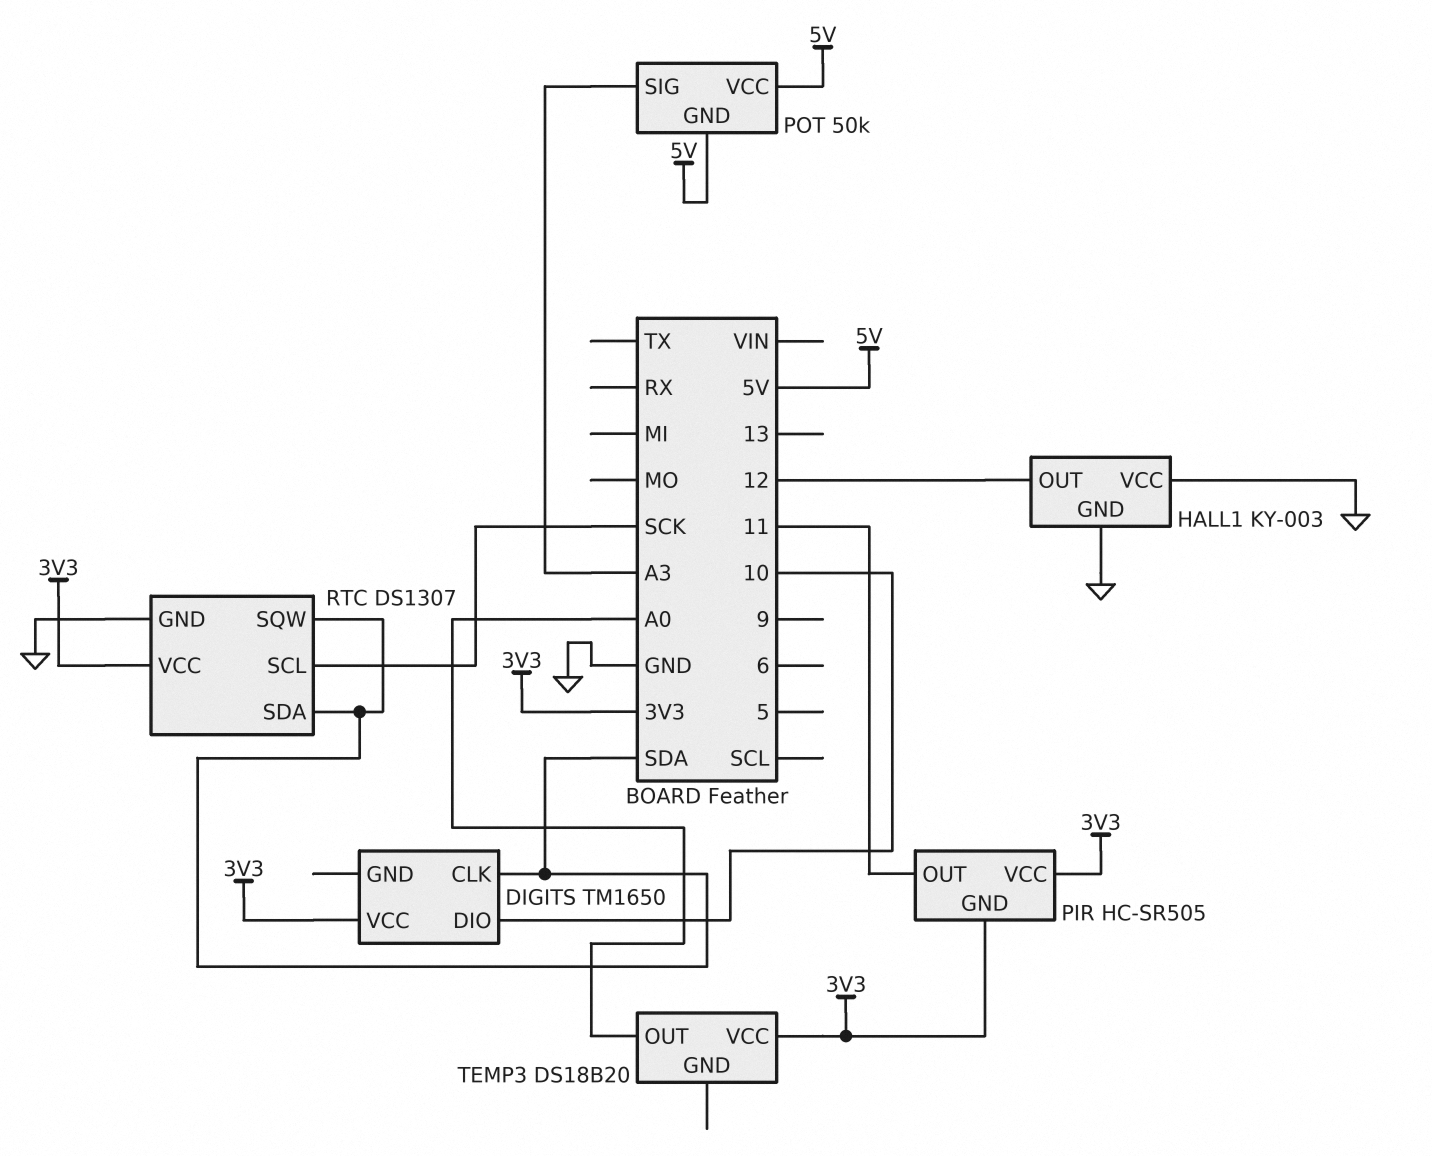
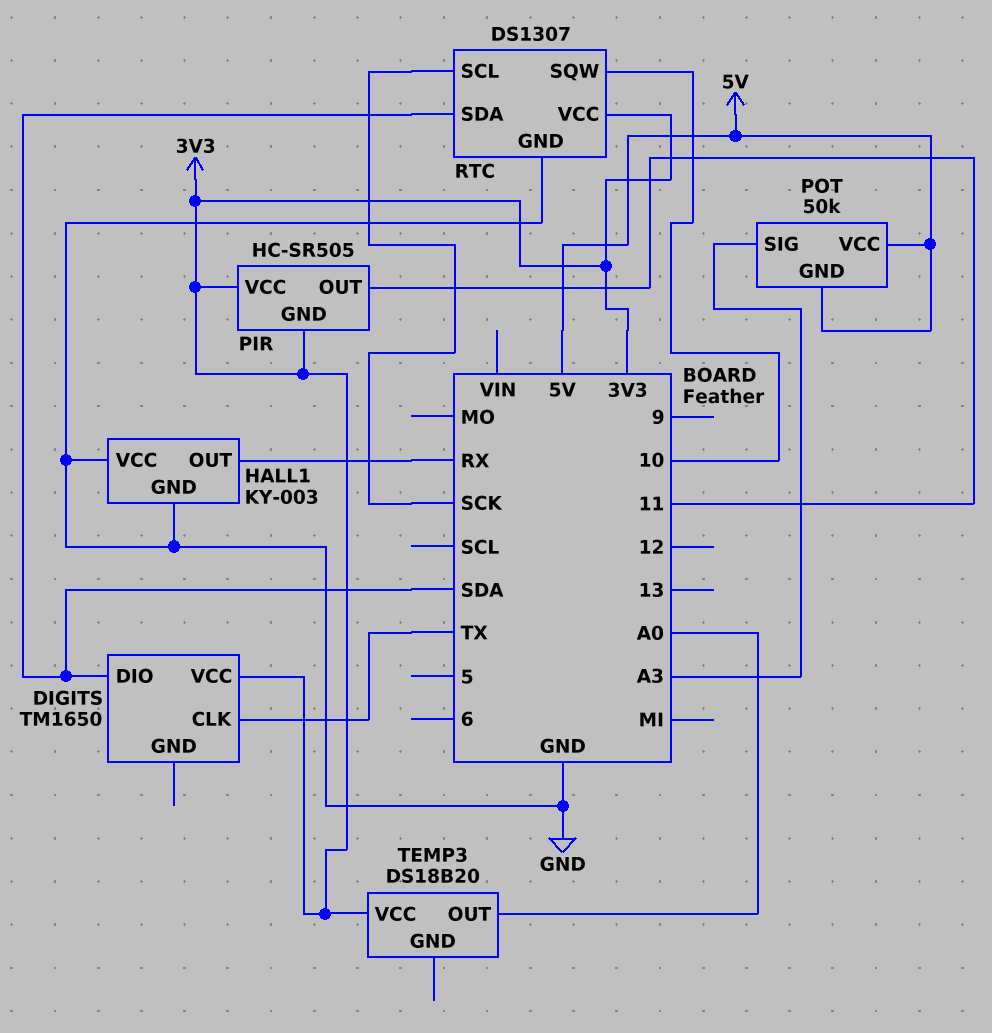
DIGITS pin CLK: SDA -> TX
DIGITS pin DIO: 10 -> SDA
HALL1 pin OUT: 12 -> RX
RTC pin SQW: SDA -> 10

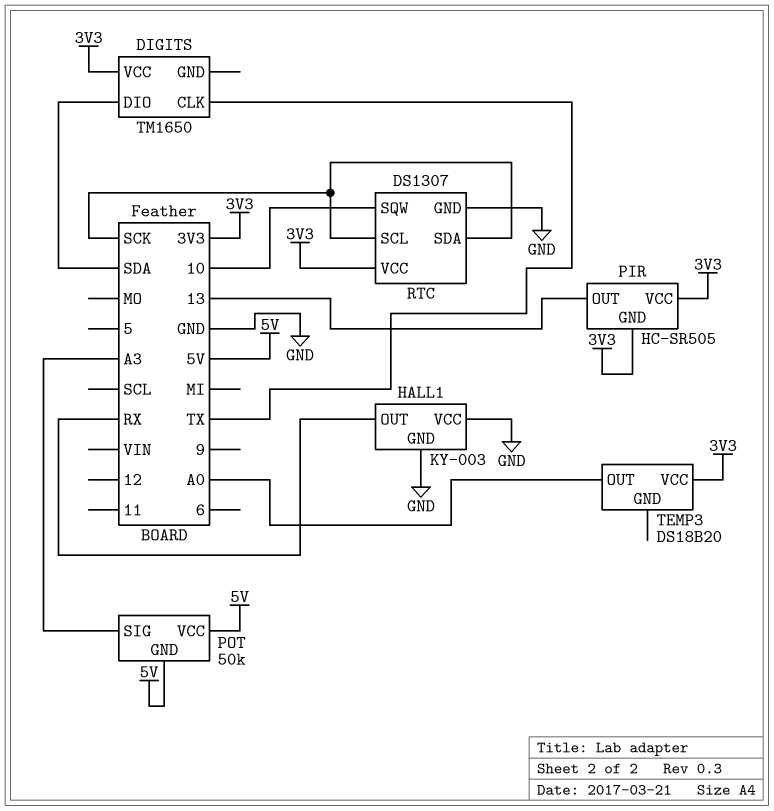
PIR pin OUT: 11 -> 13
RTC pin SDA: SDA -> SCK

